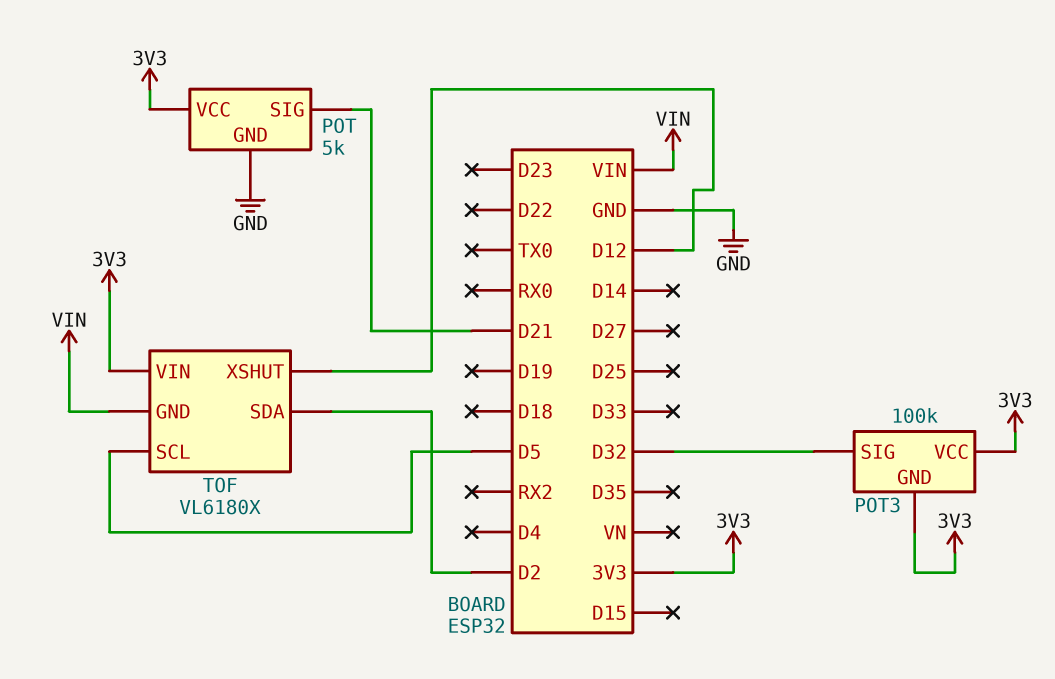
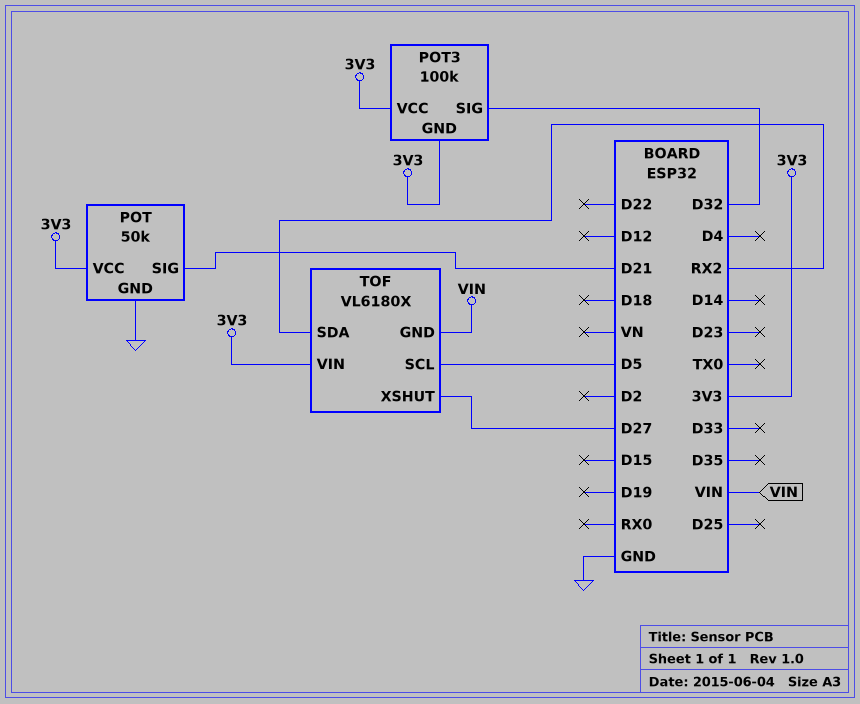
POT: 5k -> 50k
TOF pin SDA: D2 -> RX2
TOF pin XSHUT: D12 -> D27

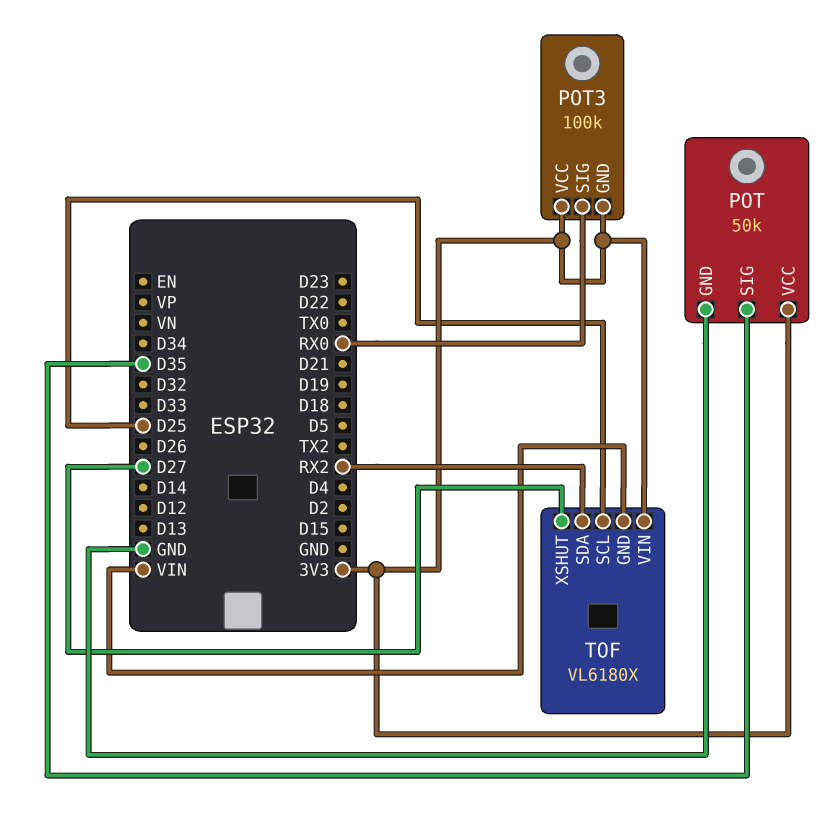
POT pin SIG: D21 -> D35
POT3 pin SIG: D32 -> RX0
TOF pin SCL: D5 -> D25

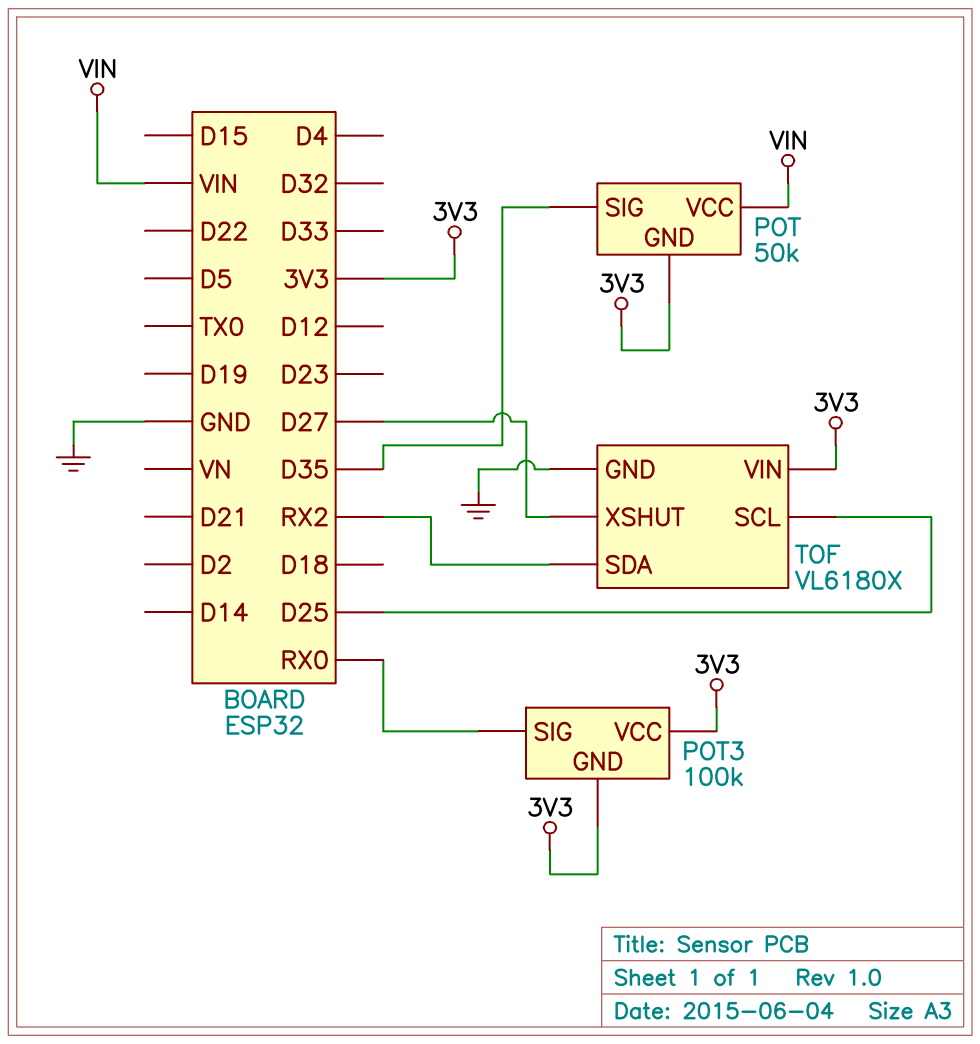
POT pin GND: GND -> 3V3
POT pin VCC: 3V3 -> VIN
TOF pin GND: VIN -> GND

